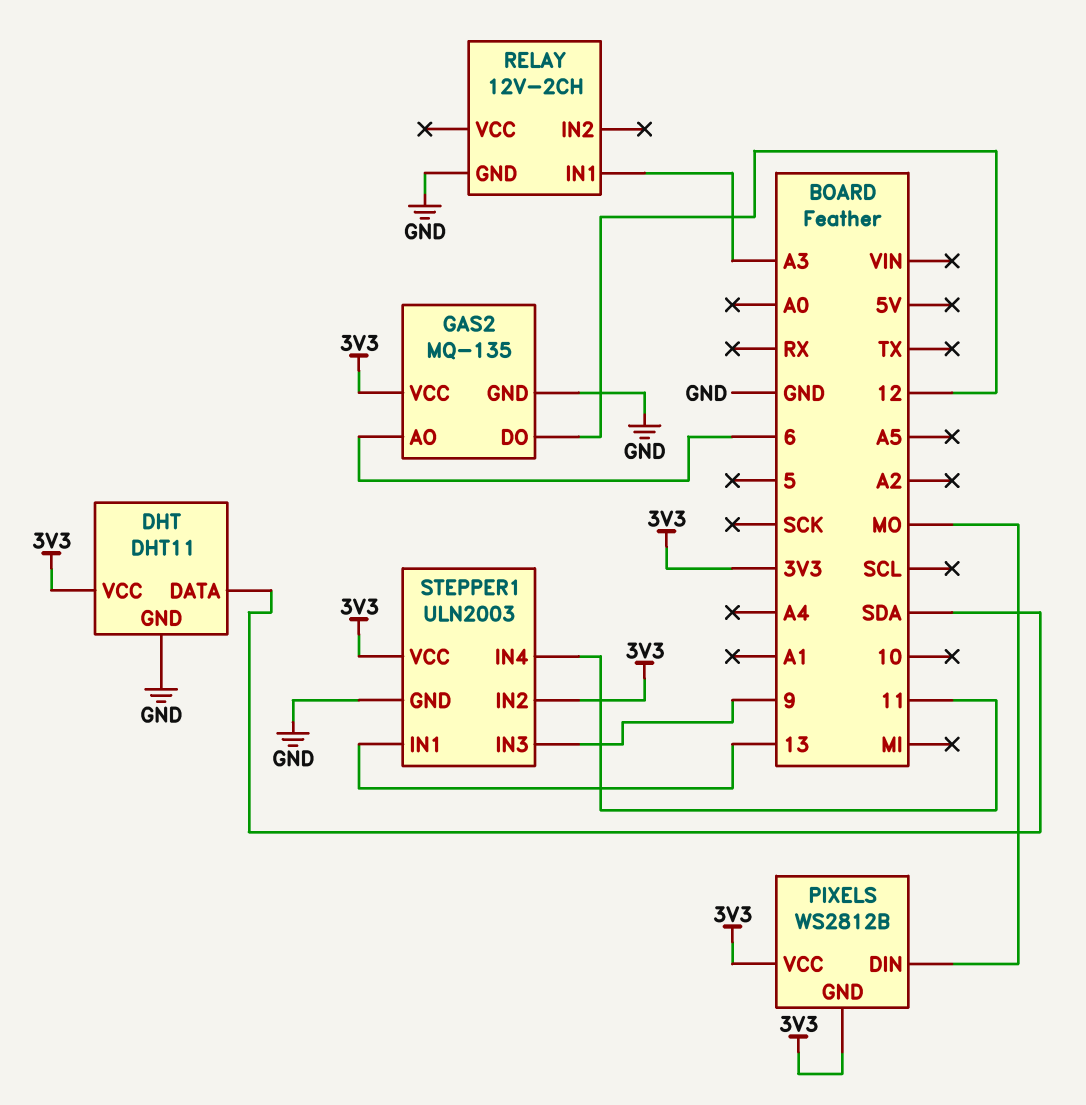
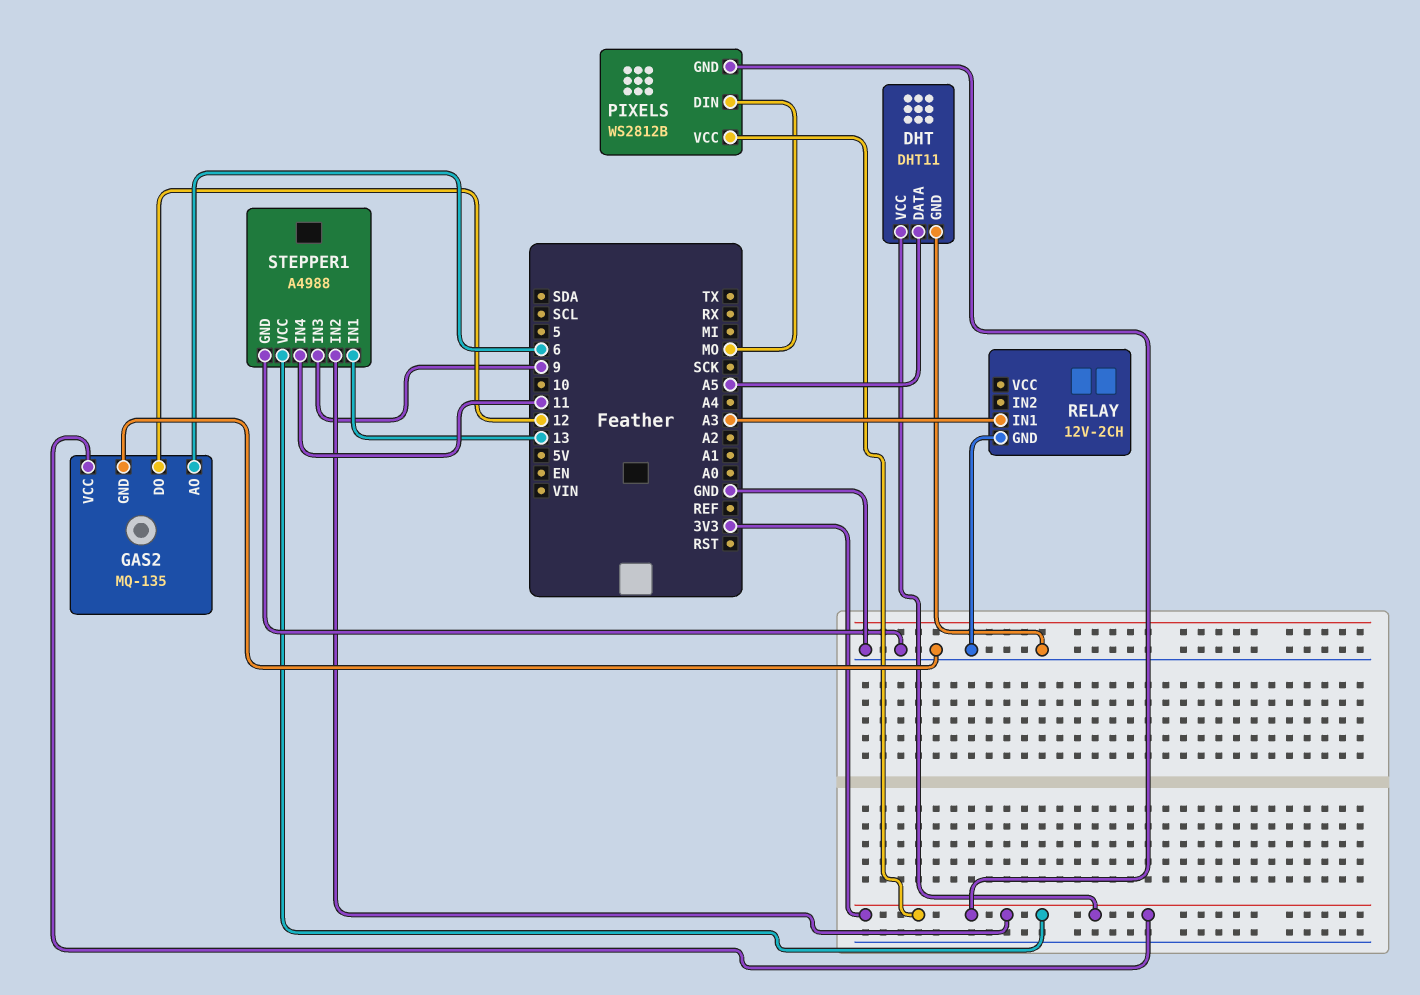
DHT pin DATA: SDA -> A5
STEPPER1: ULN2003 -> A4988

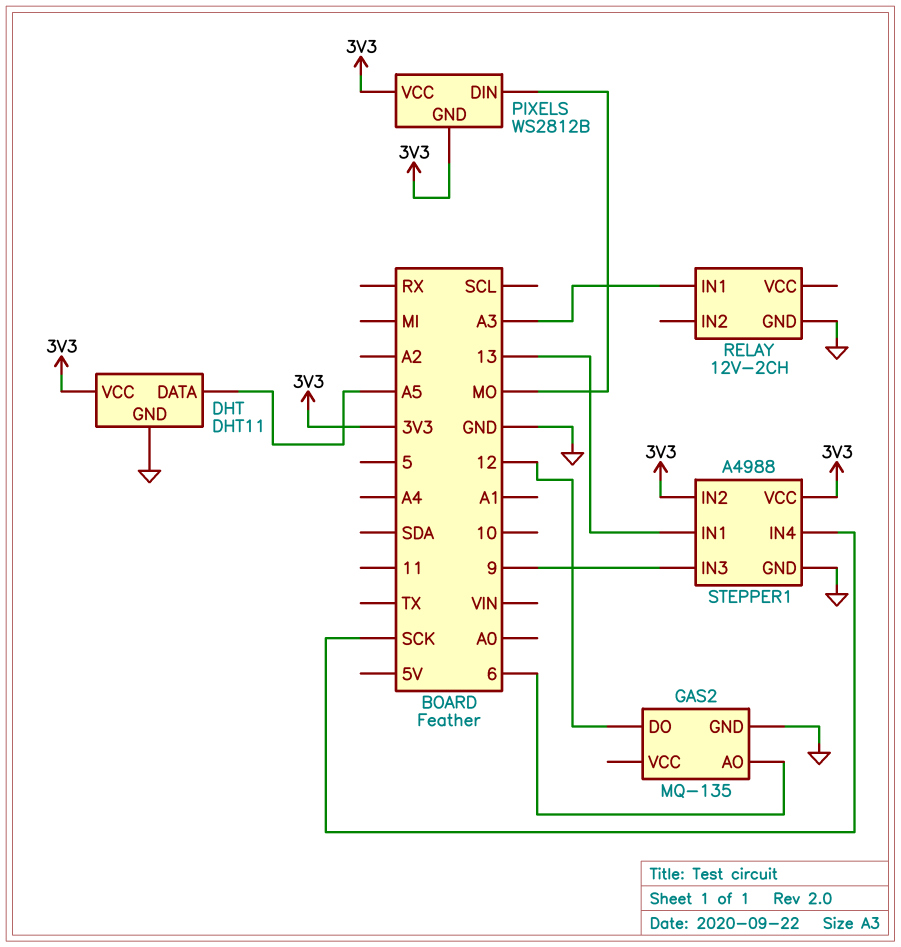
GAS2 pin VCC: 3V3 -> none
STEPPER1 pin IN4: 11 -> SCK

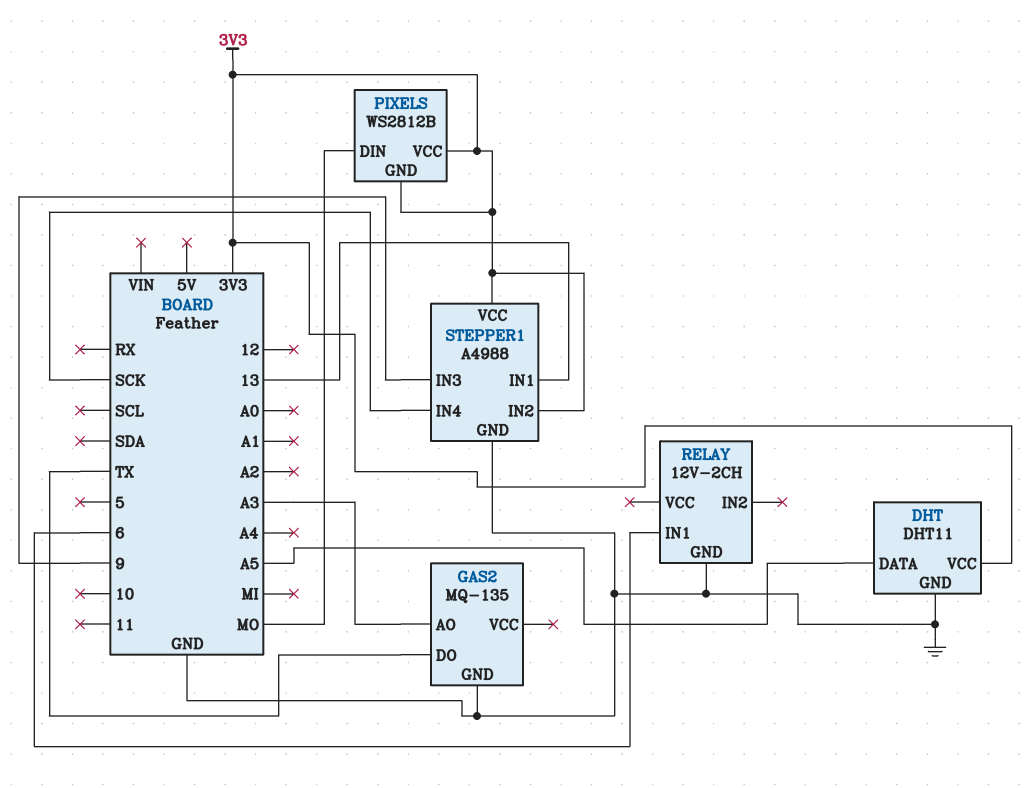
GAS2 pin AO: 6 -> A3
GAS2 pin DO: 12 -> TX
RELAY pin IN1: A3 -> 6

